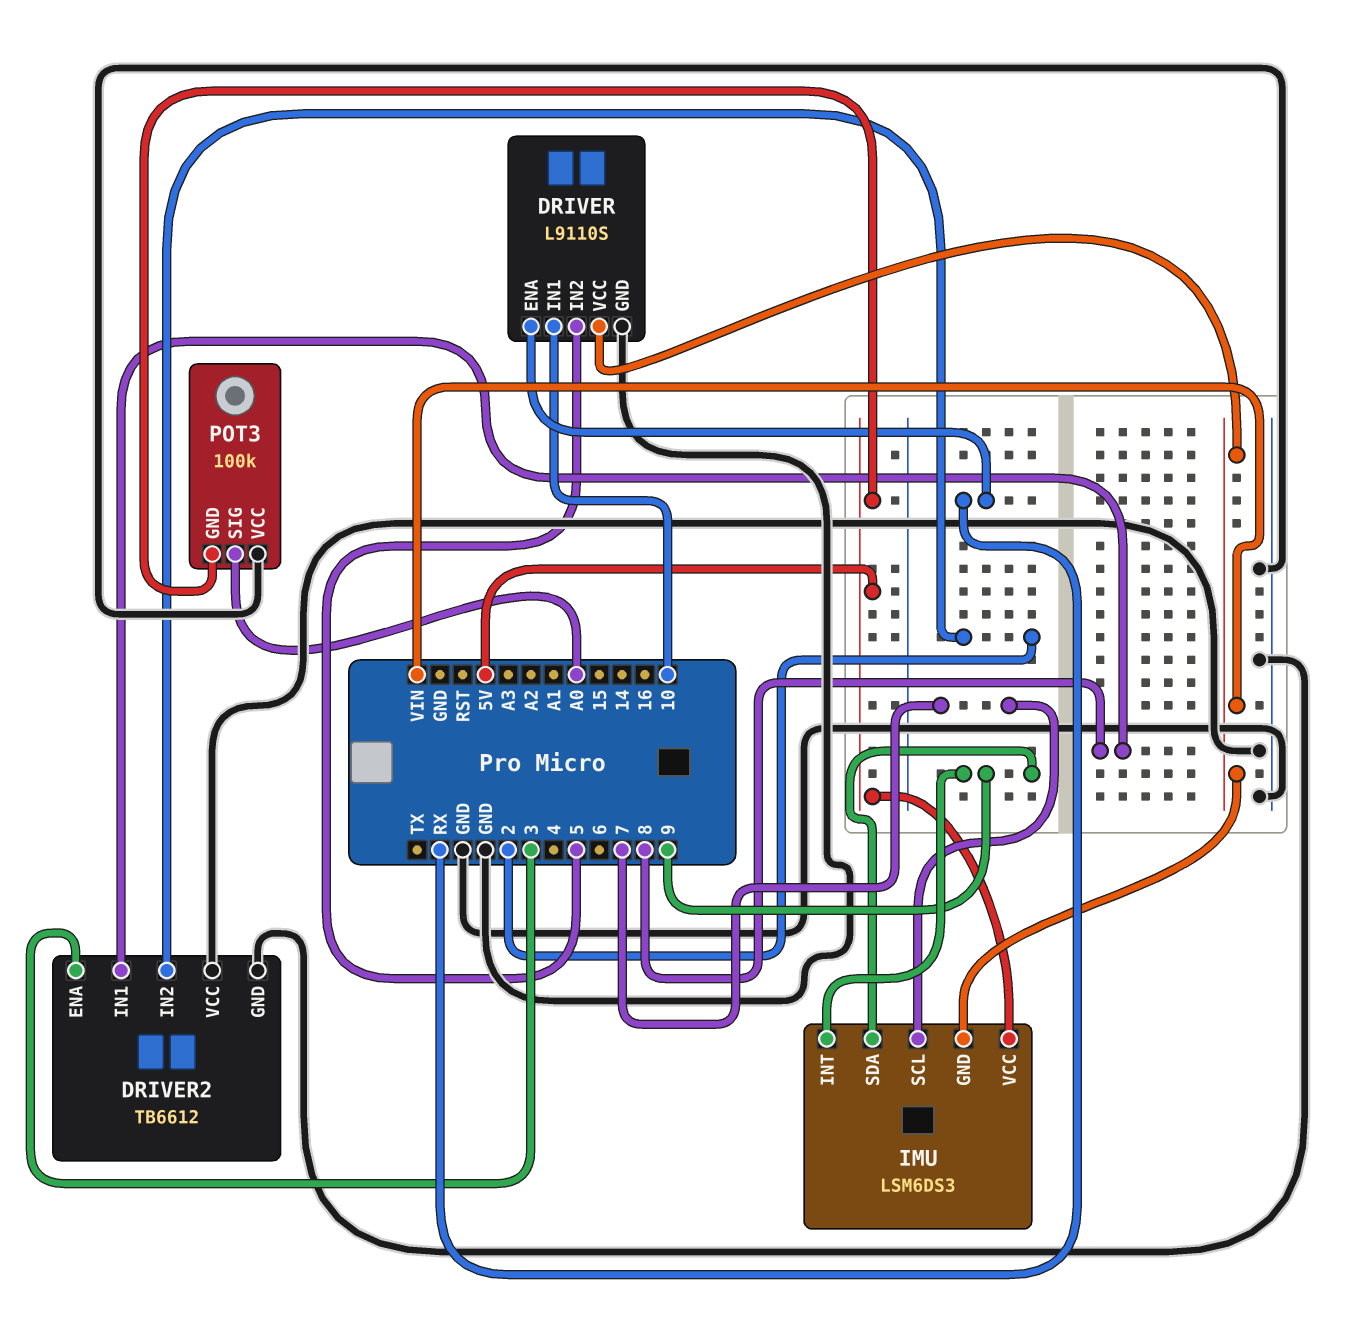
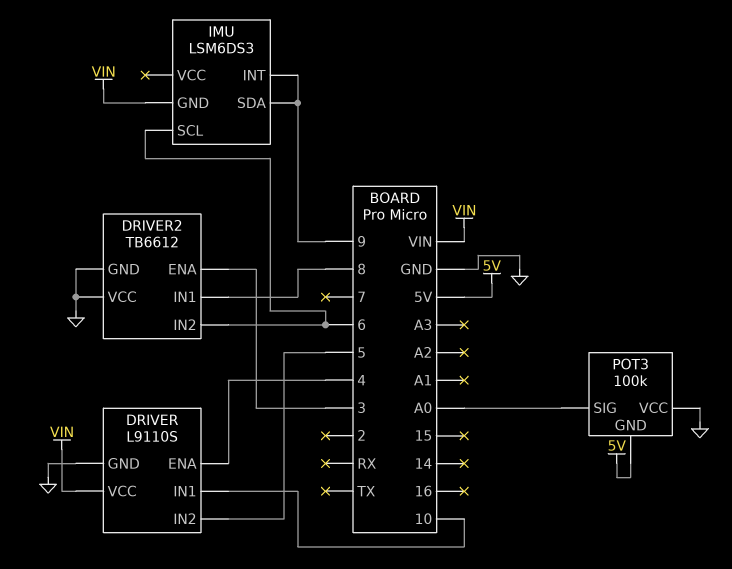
DRIVER pin ENA: RX -> 4
DRIVER2 pin IN2: 2 -> 6
IMU pin SCL: 7 -> 6
IMU pin VCC: 5V -> none

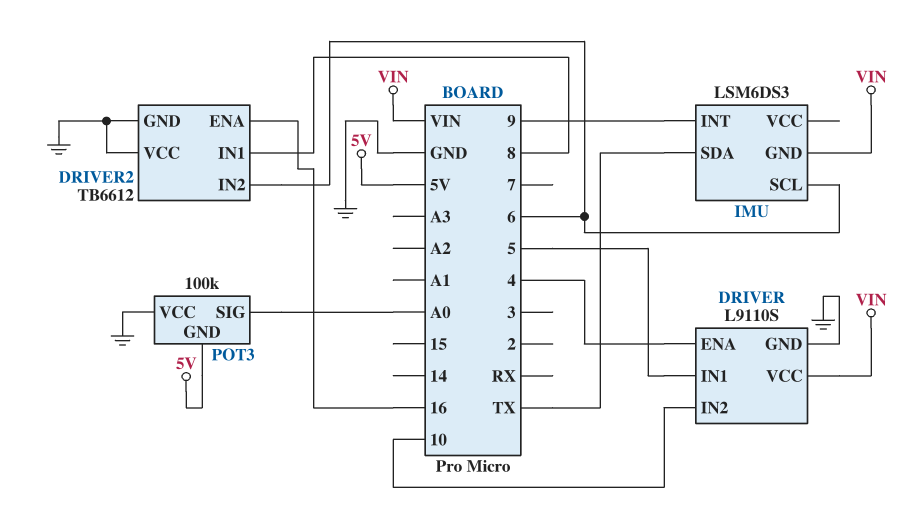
DRIVER pin IN1: 10 -> 5
DRIVER pin IN2: 5 -> 10
DRIVER2 pin ENA: 3 -> 16
IMU pin SDA: 9 -> TX

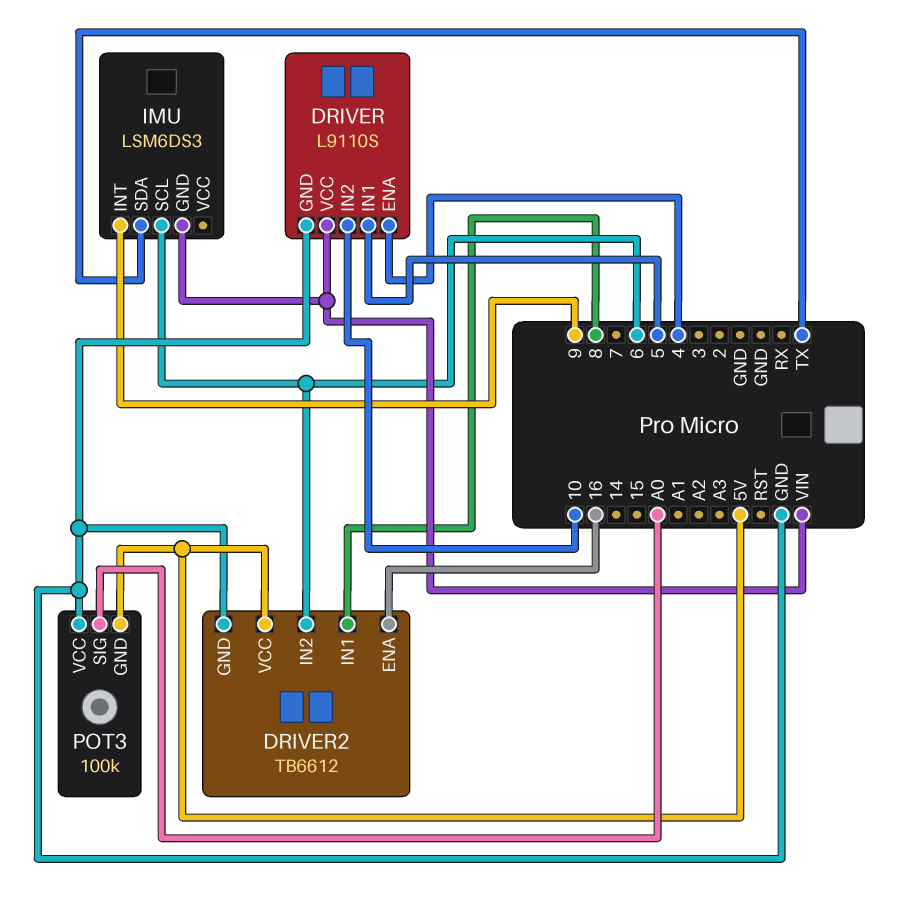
DRIVER2 pin VCC: GND -> 5V

